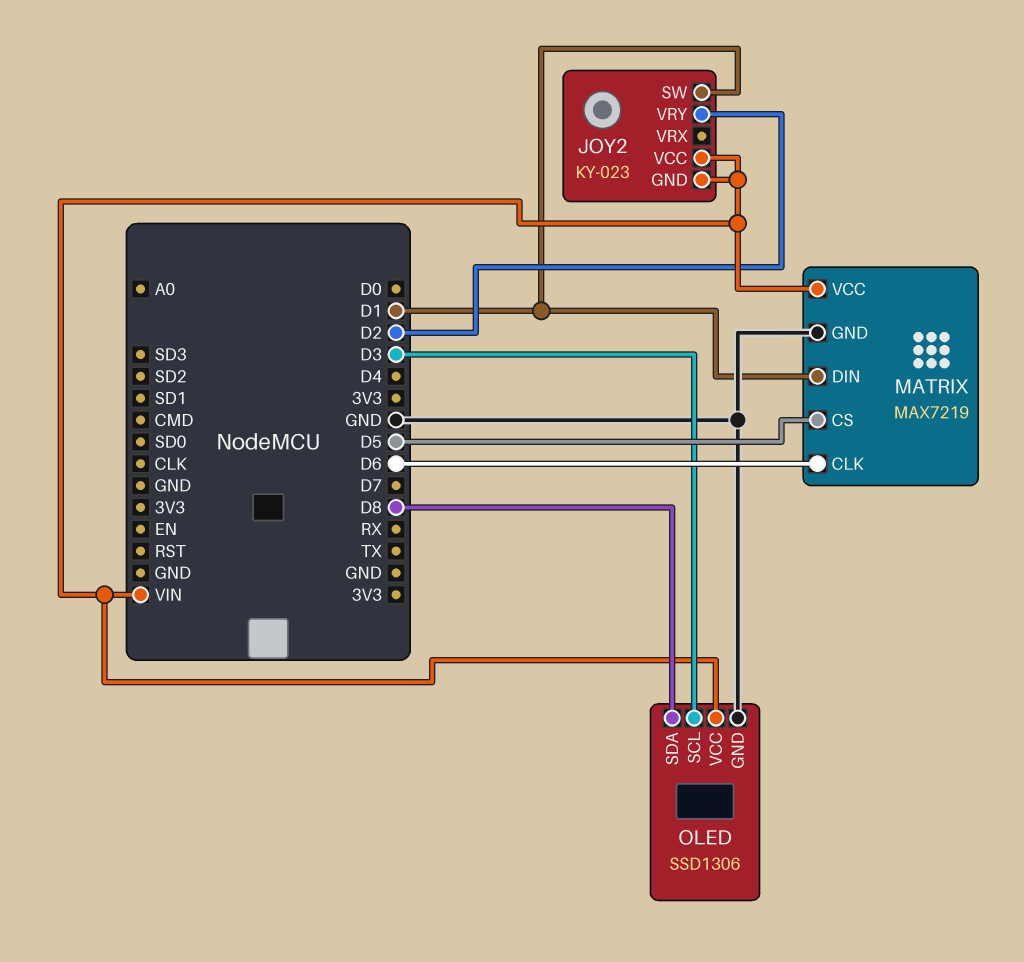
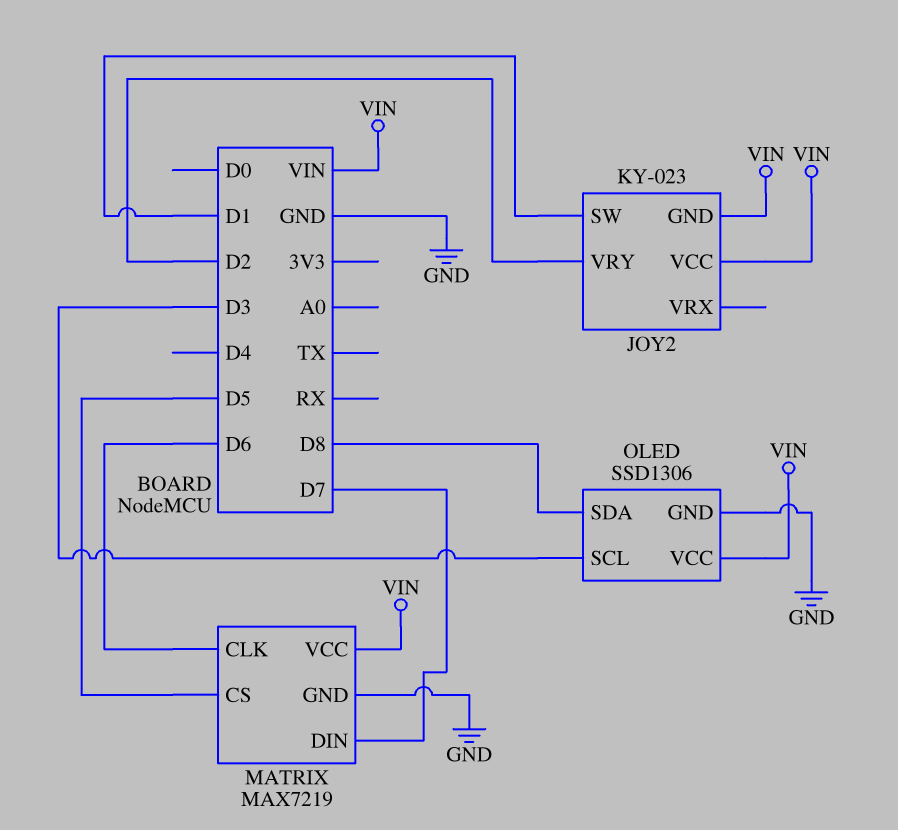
MATRIX pin DIN: D1 -> D7

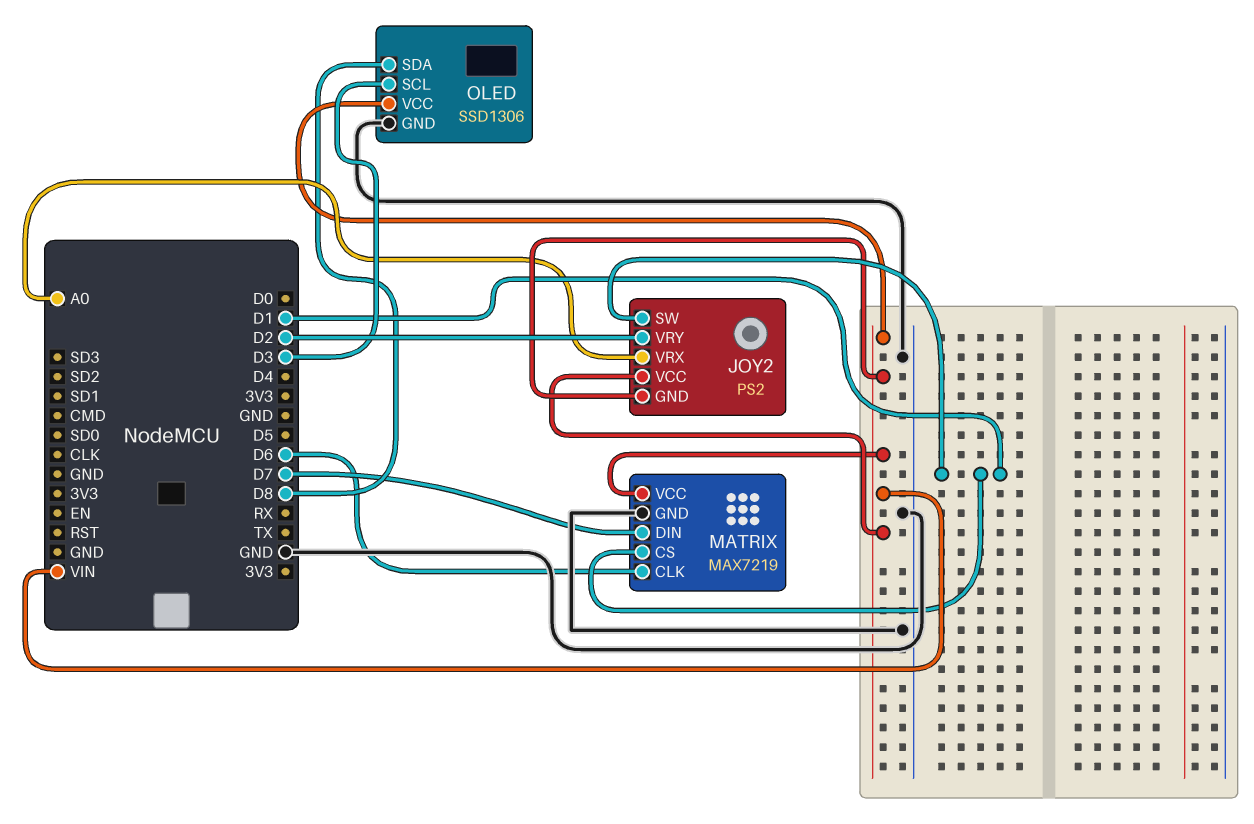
JOY2: KY-023 -> PS2
JOY2 pin VRX: none -> A0
MATRIX pin CS: D5 -> D1

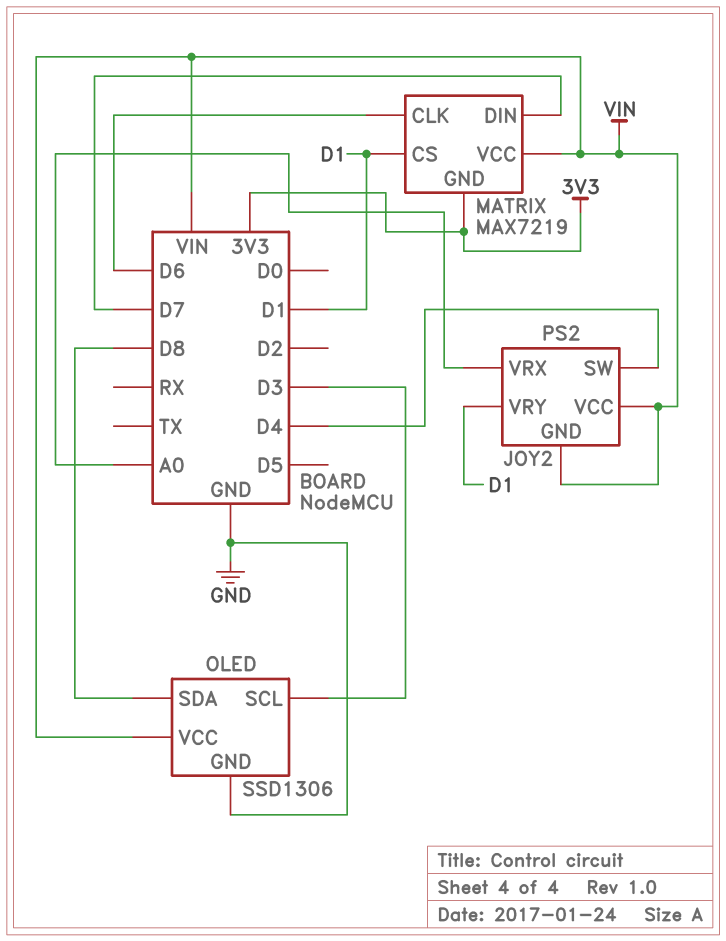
JOY2 pin SW: D1 -> D4
JOY2 pin VRY: D2 -> D1
MATRIX pin GND: GND -> 3V3

